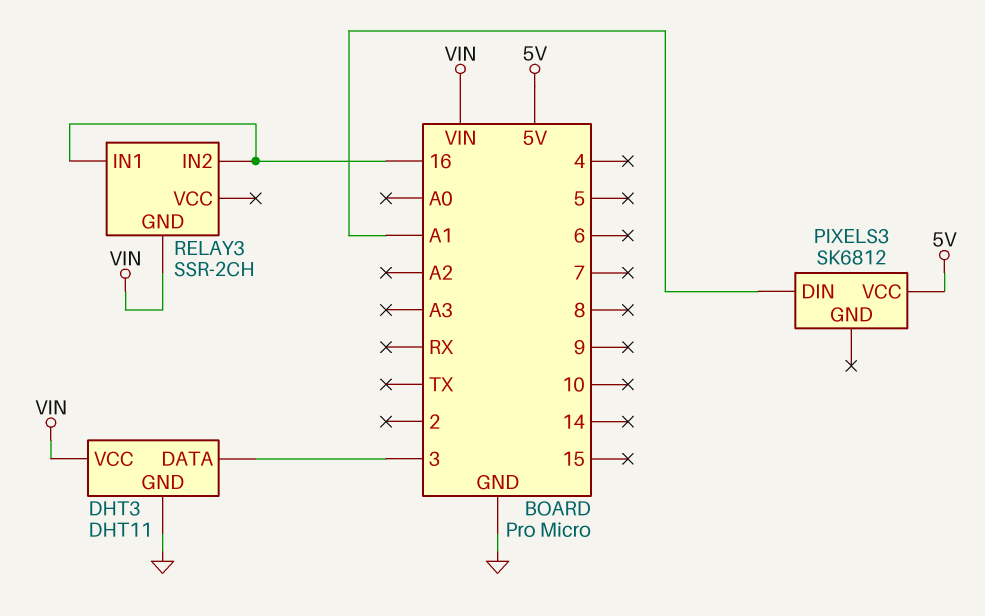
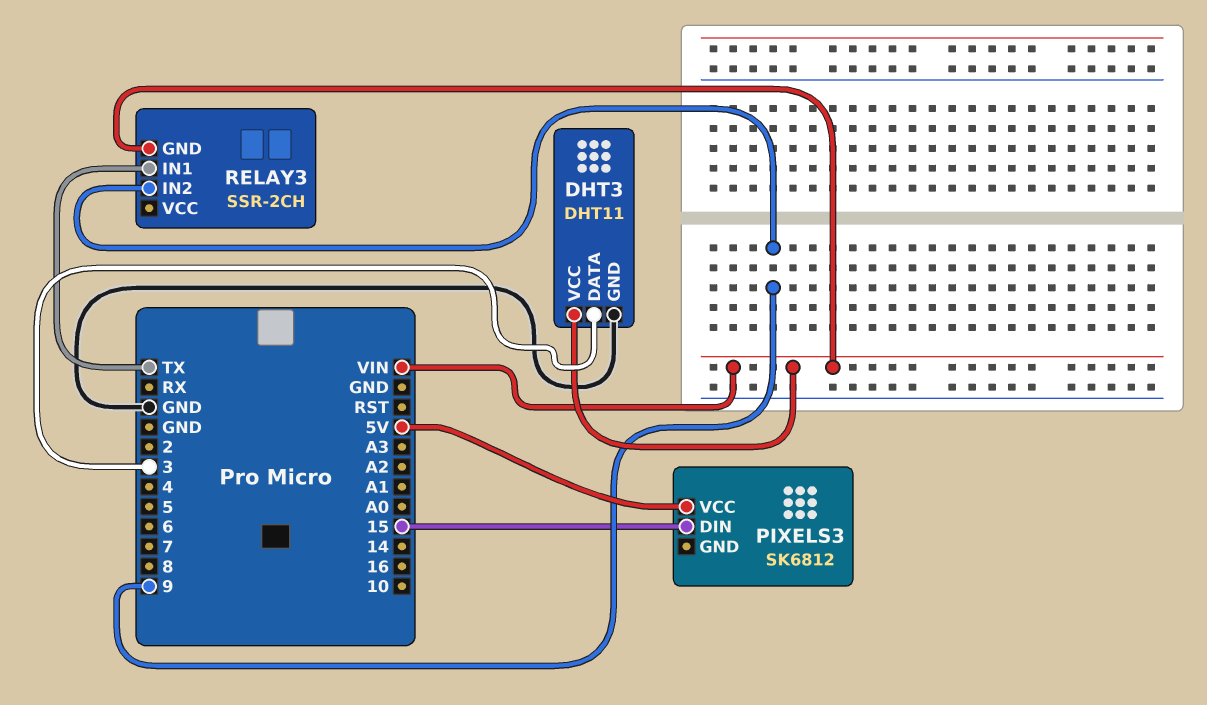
PIXELS3 pin DIN: A1 -> 15
RELAY3 pin IN1: 16 -> TX
RELAY3 pin IN2: 16 -> 9

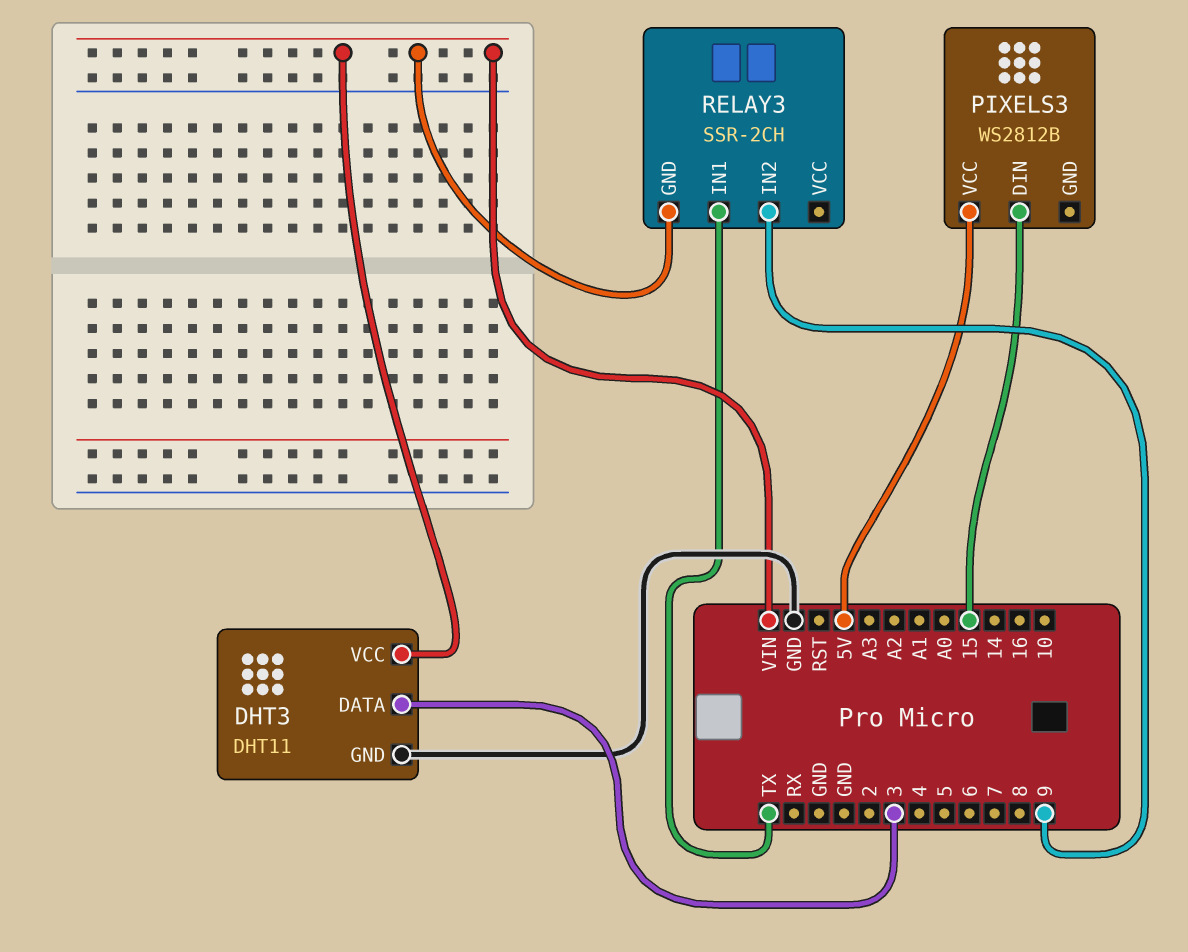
PIXELS3: SK6812 -> WS2812B

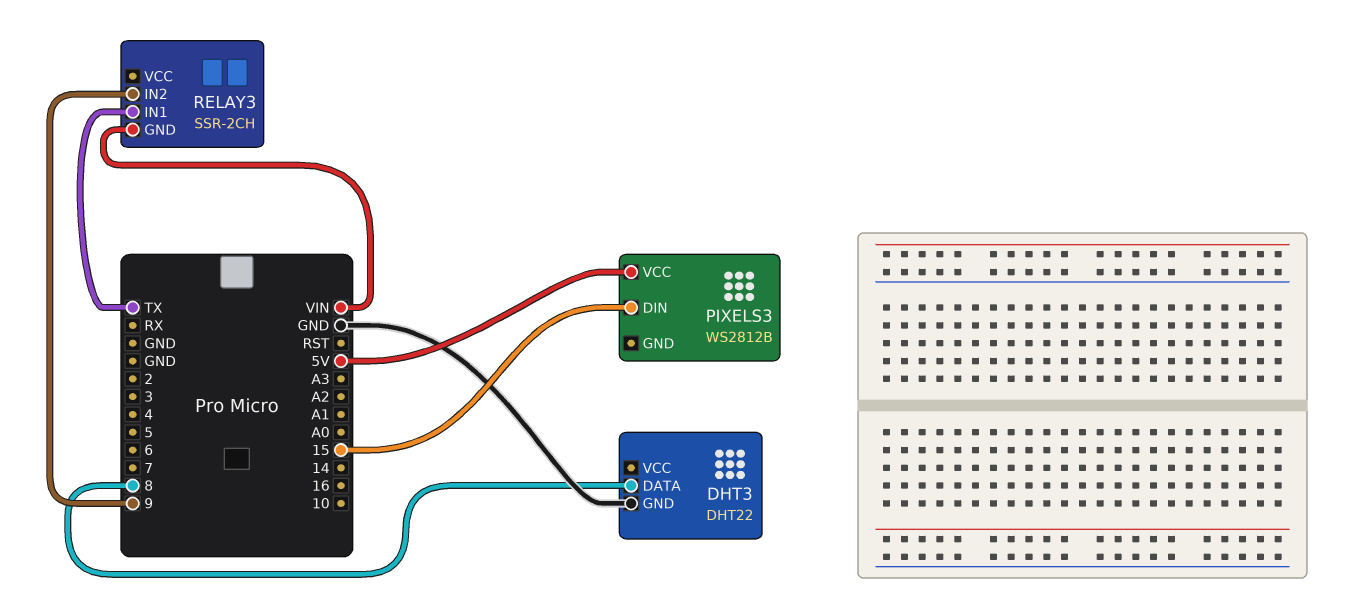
DHT3: DHT11 -> DHT22
DHT3 pin DATA: 3 -> 8
DHT3 pin VCC: VIN -> none

